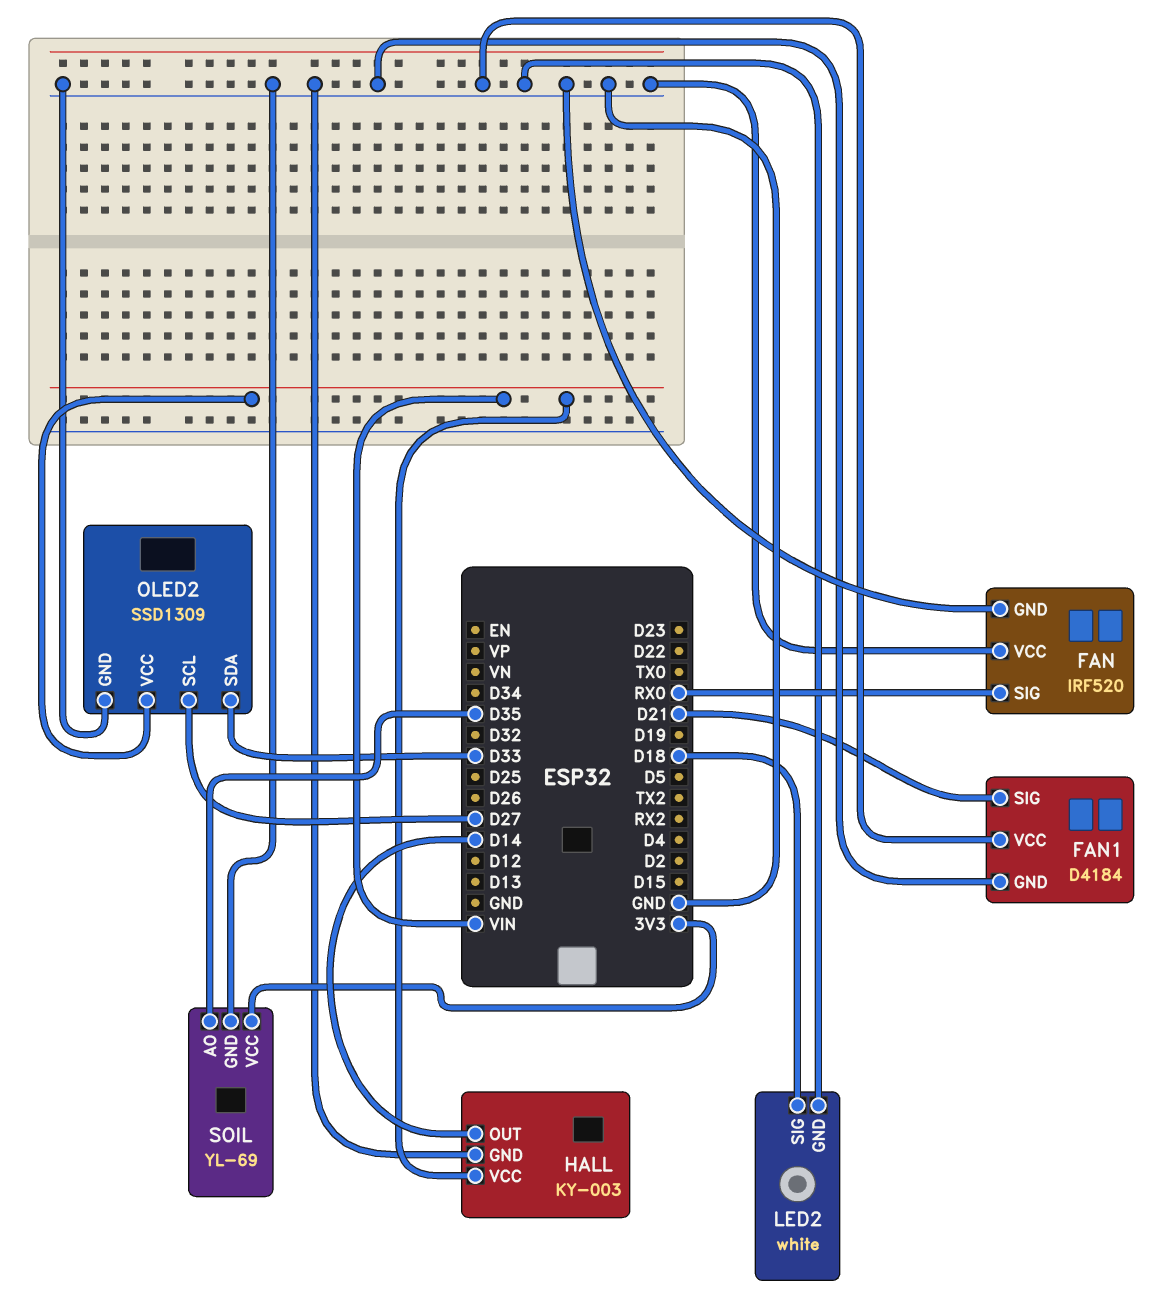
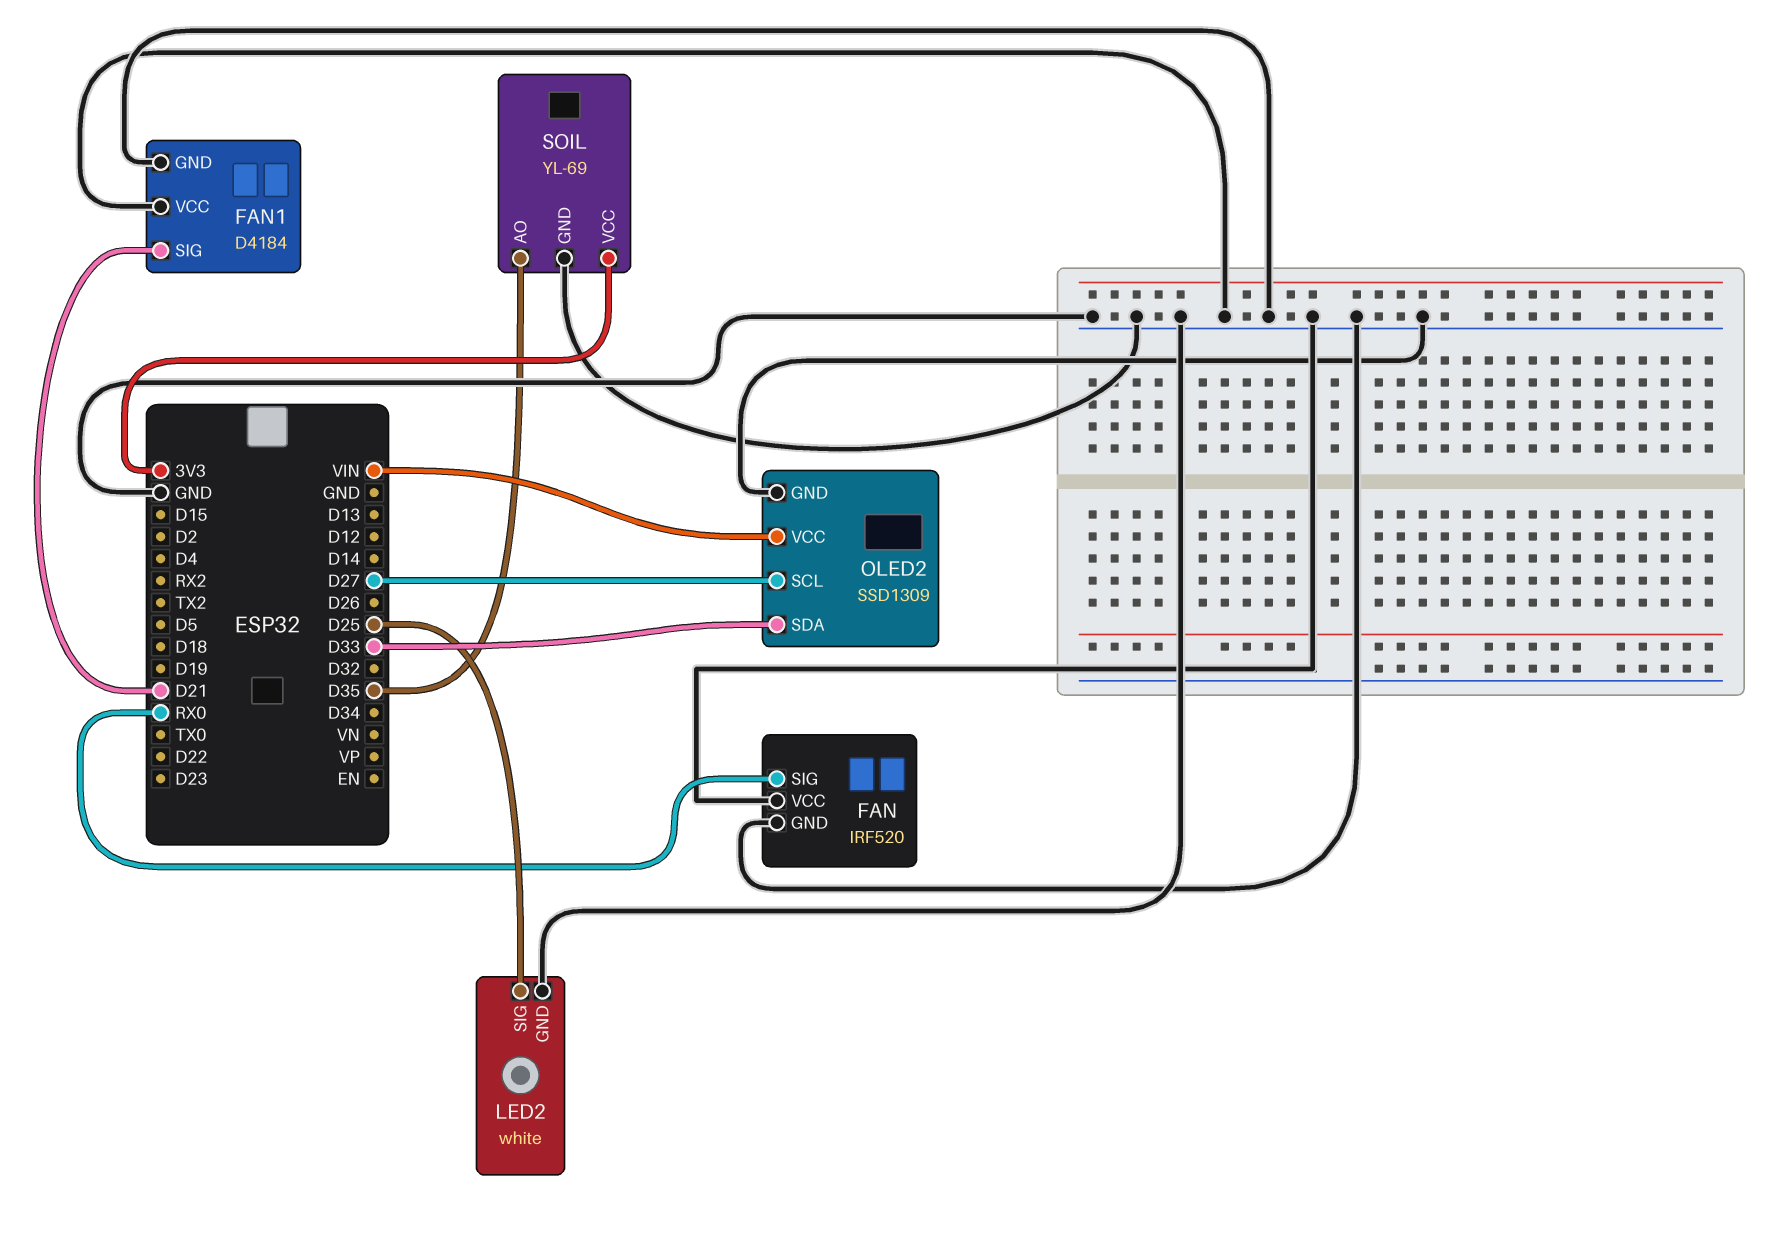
HALL: KY-003 -> none
HALL pin GND: GND -> none
HALL pin OUT: D14 -> none
HALL pin VCC: VIN -> none
LED2 pin SIG: D18 -> D25

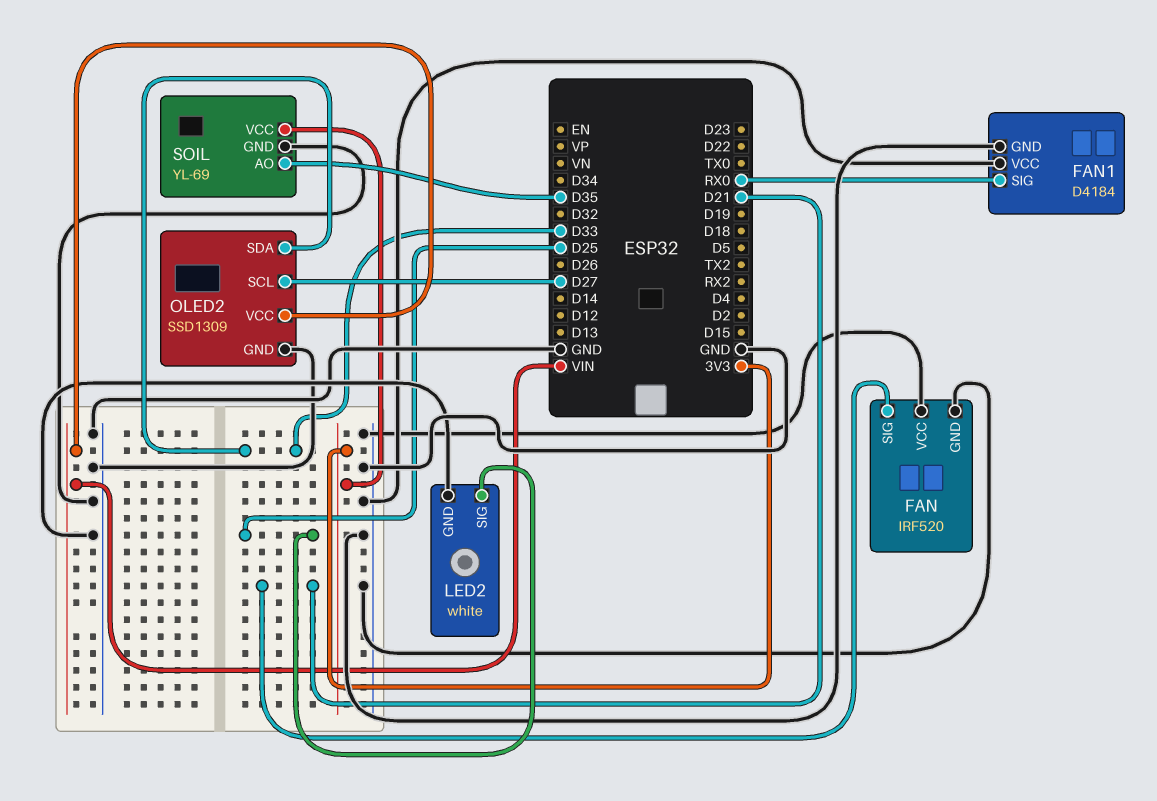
FAN pin SIG: RX0 -> D21
FAN1 pin SIG: D21 -> RX0

